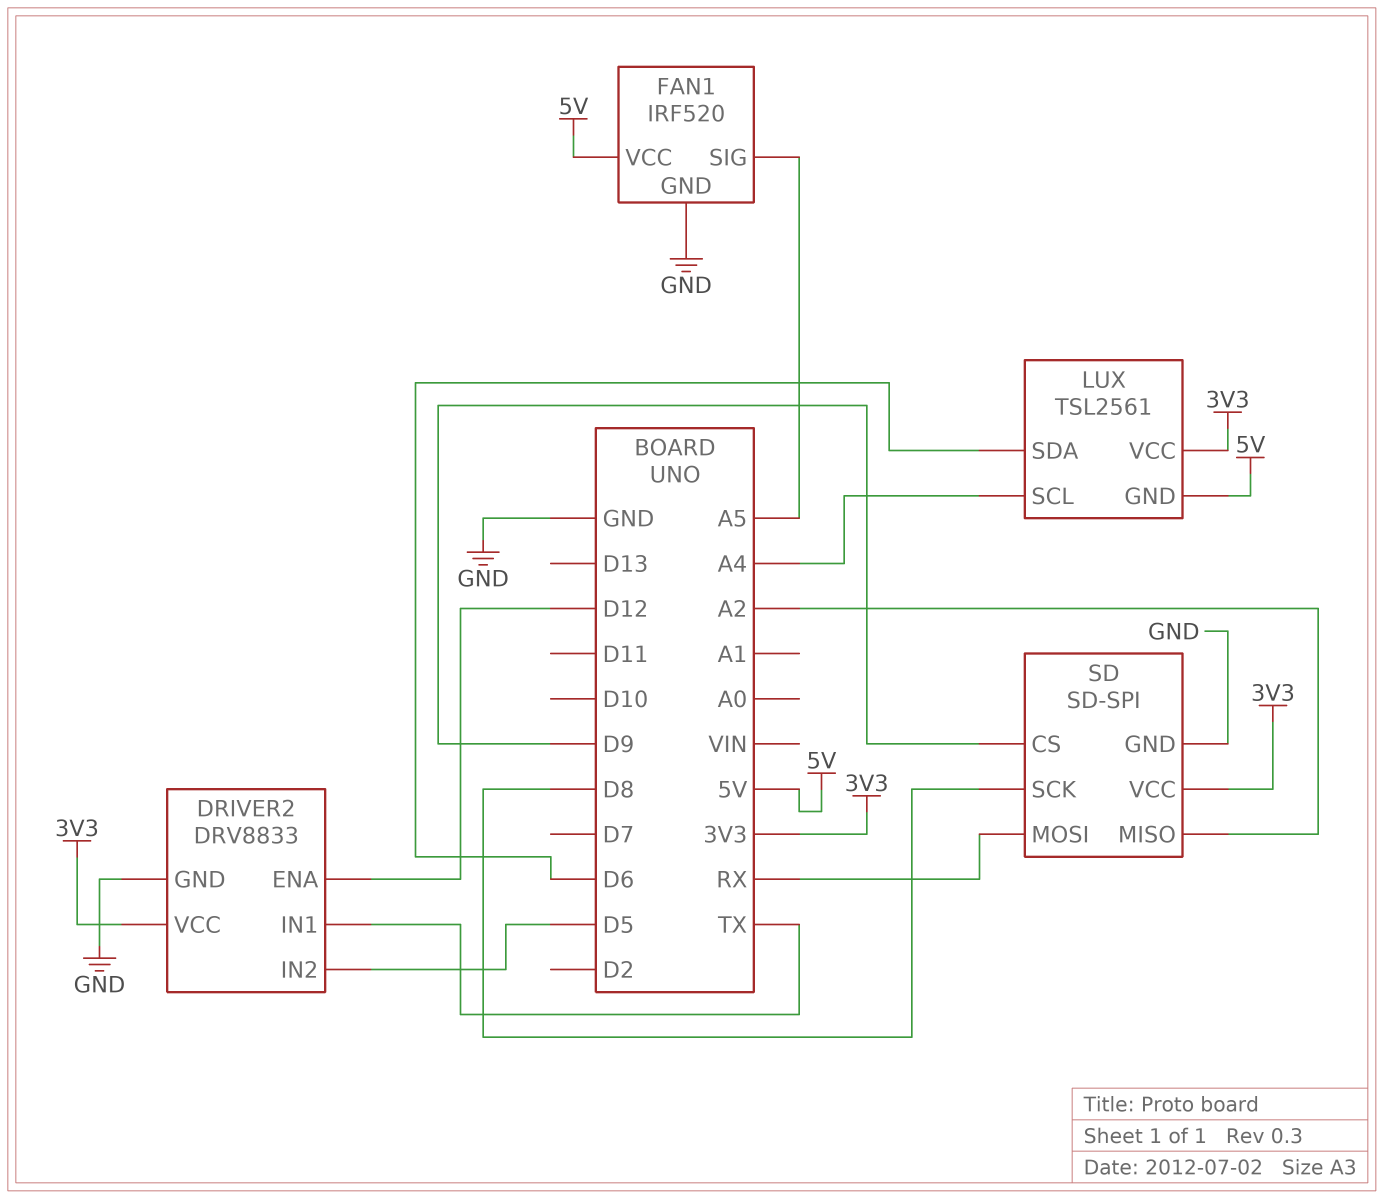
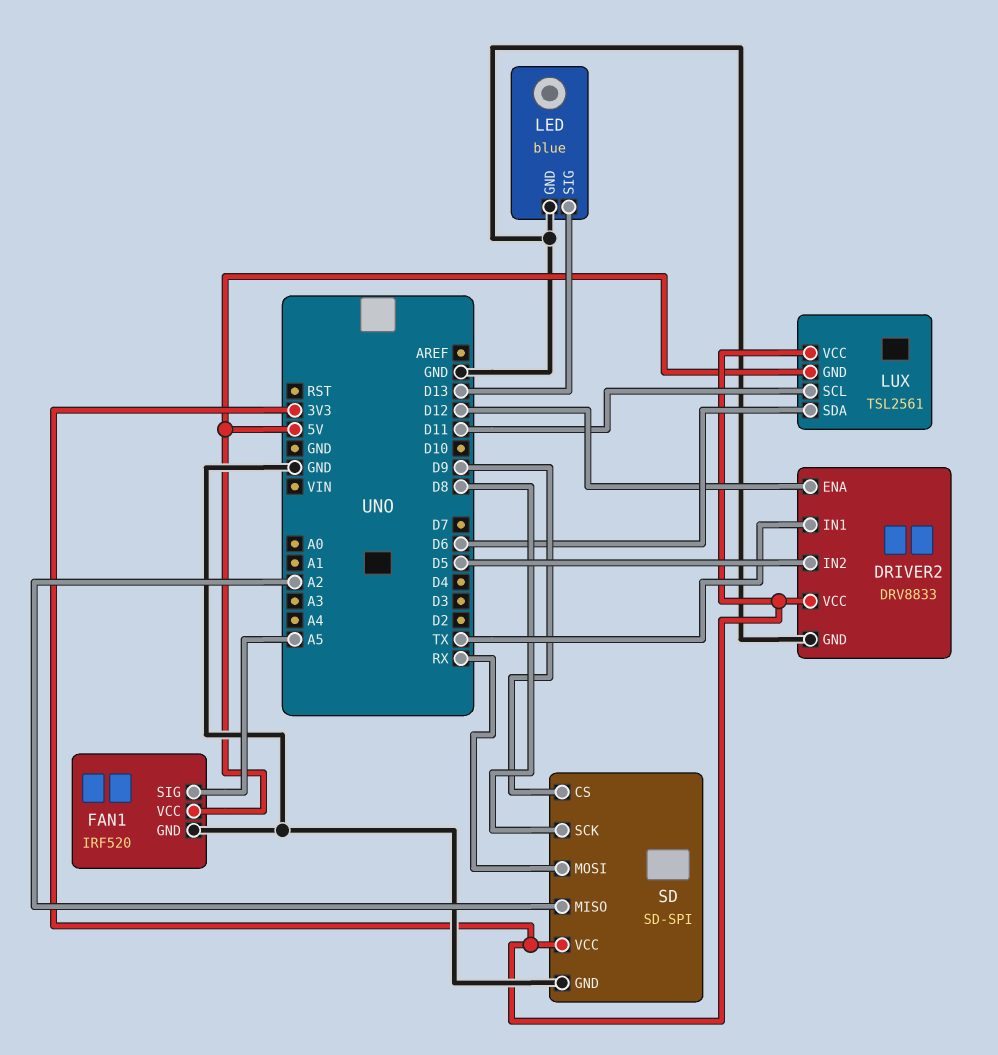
LED: none -> blue
LED pin GND: none -> GND
LED pin SIG: none -> D13
LUX pin SCL: A4 -> D11

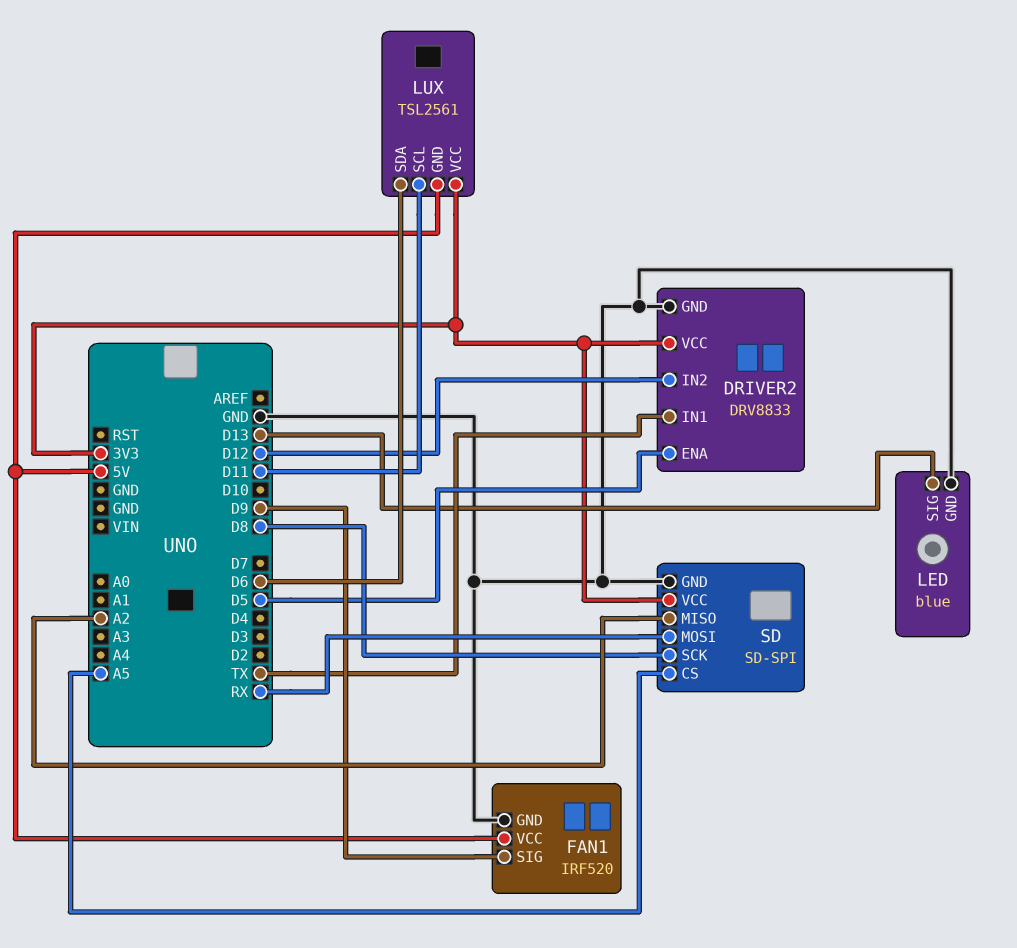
DRIVER2 pin ENA: D12 -> D5
DRIVER2 pin IN2: D5 -> D12
FAN1 pin SIG: A5 -> D9
SD pin CS: D9 -> A5

